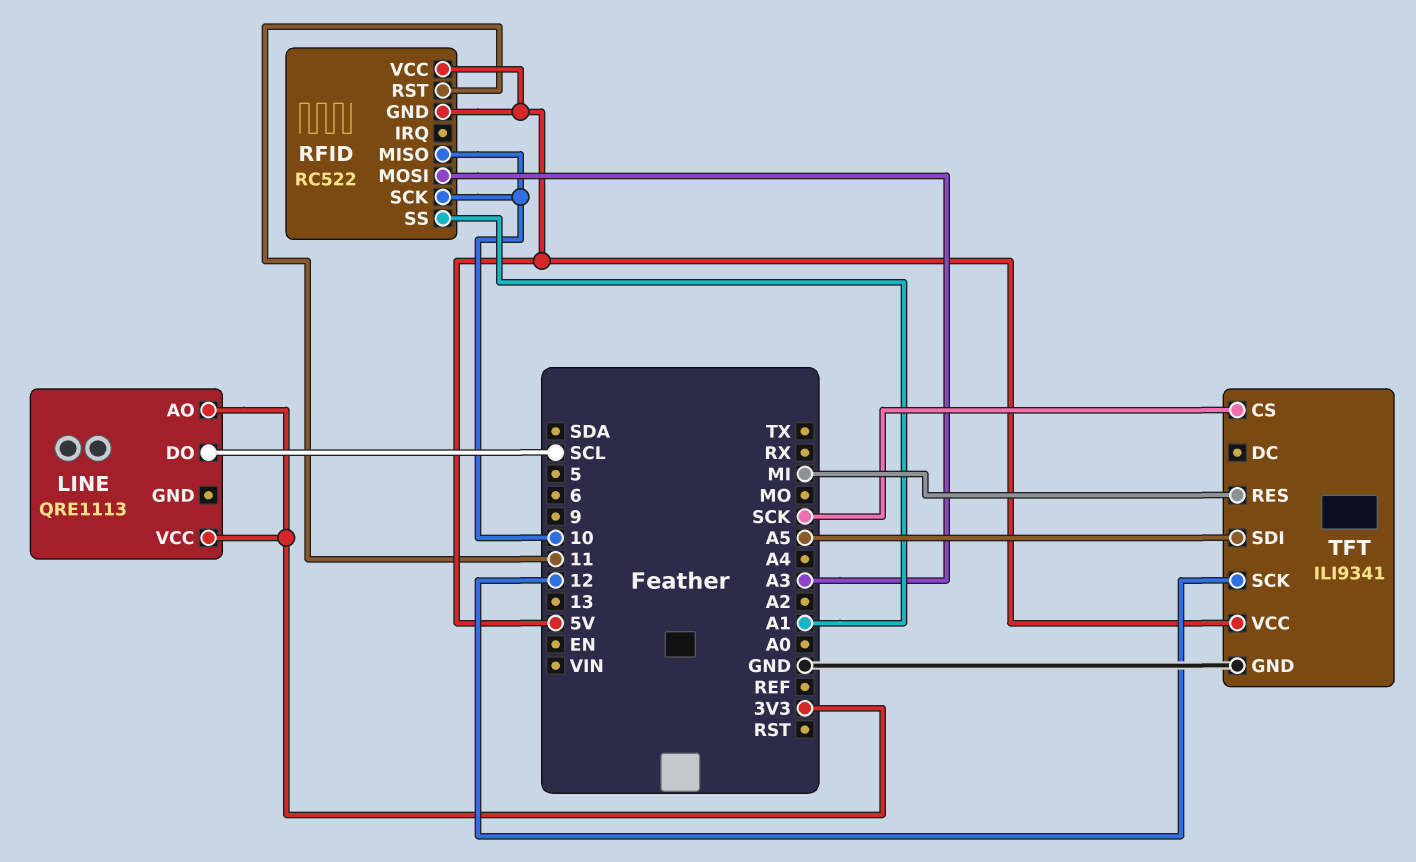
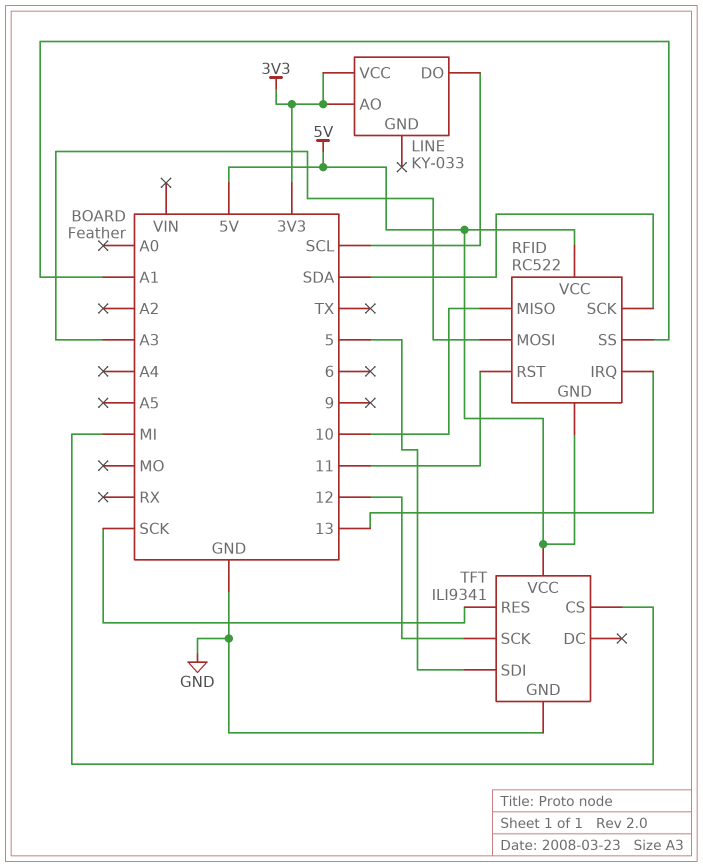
LINE: QRE1113 -> KY-033
RFID pin IRQ: none -> 13
RFID pin SCK: 10 -> SDA
TFT pin CS: SCK -> MI
TFT pin RES: MI -> SCK
TFT pin SDI: A5 -> 5

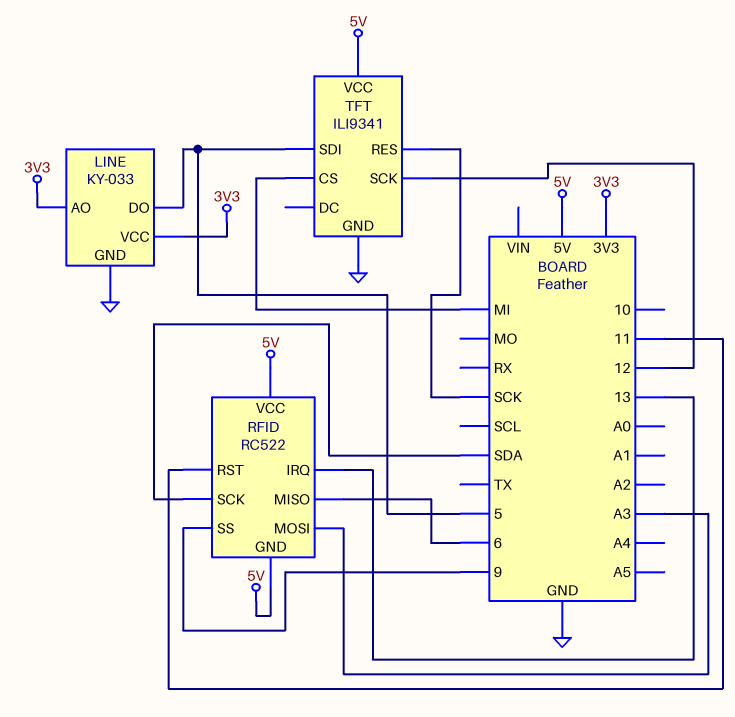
LINE pin DO: SCL -> 5
LINE pin GND: none -> GND
RFID pin MISO: 10 -> 6
RFID pin SS: A1 -> 9

